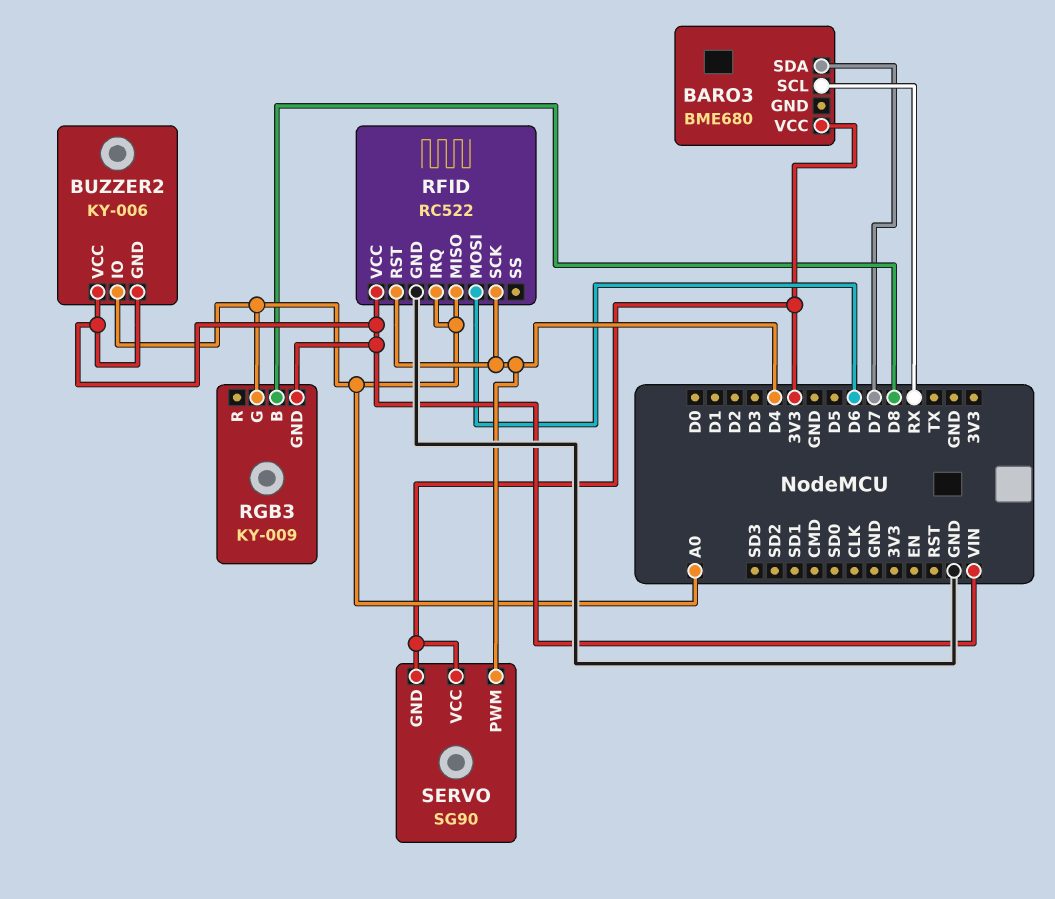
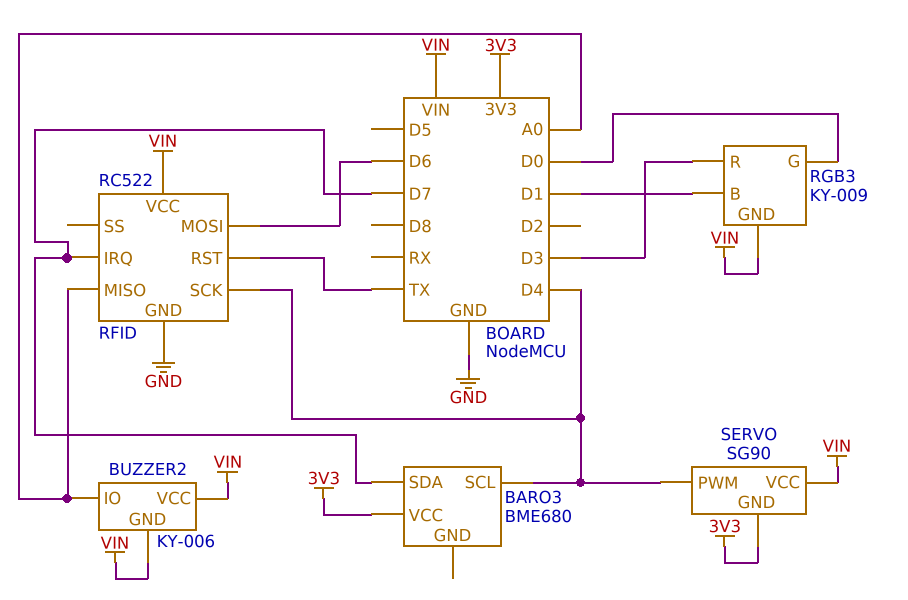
BARO3 pin SCL: RX -> D4
RFID pin IRQ: A0 -> D7
RFID pin RST: D4 -> TX
RGB3 pin B: D8 -> D1
RGB3 pin G: A0 -> D0
RGB3 pin R: none -> D3
SERVO pin VCC: 3V3 -> VIN

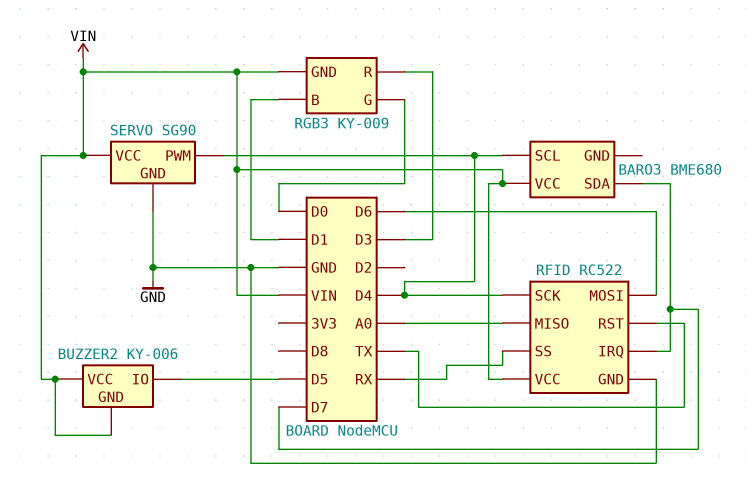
BARO3 pin VCC: 3V3 -> VIN
BUZZER2 pin IO: A0 -> D5
RFID pin SS: none -> RX
SERVO pin GND: 3V3 -> GND

